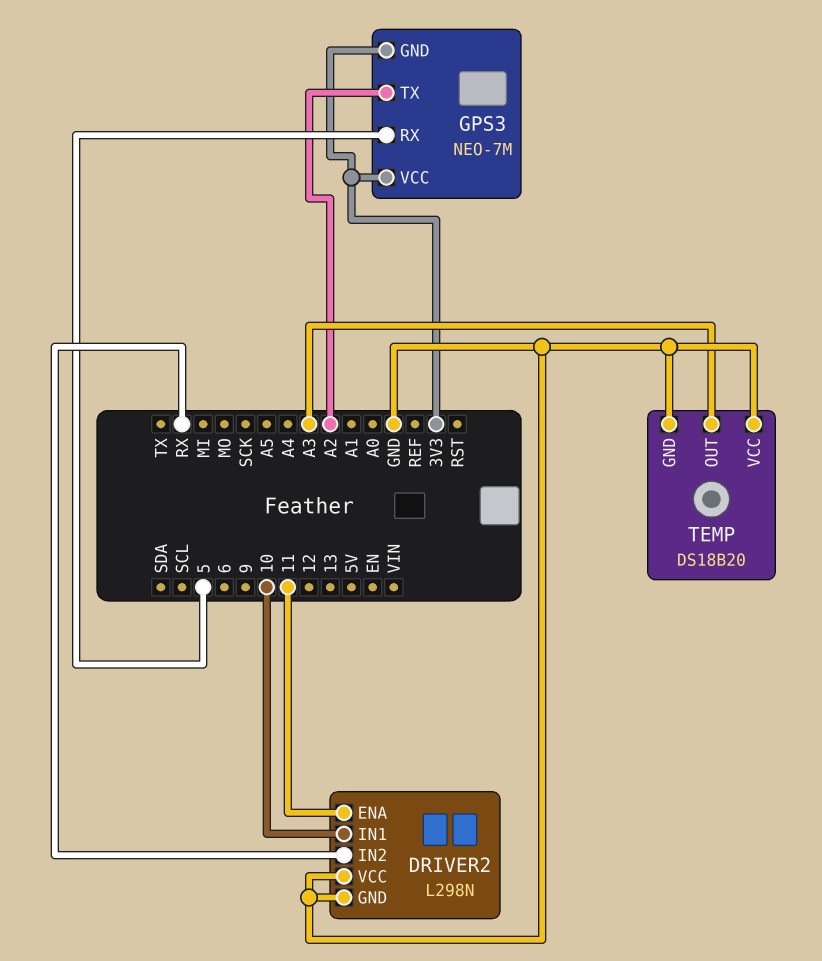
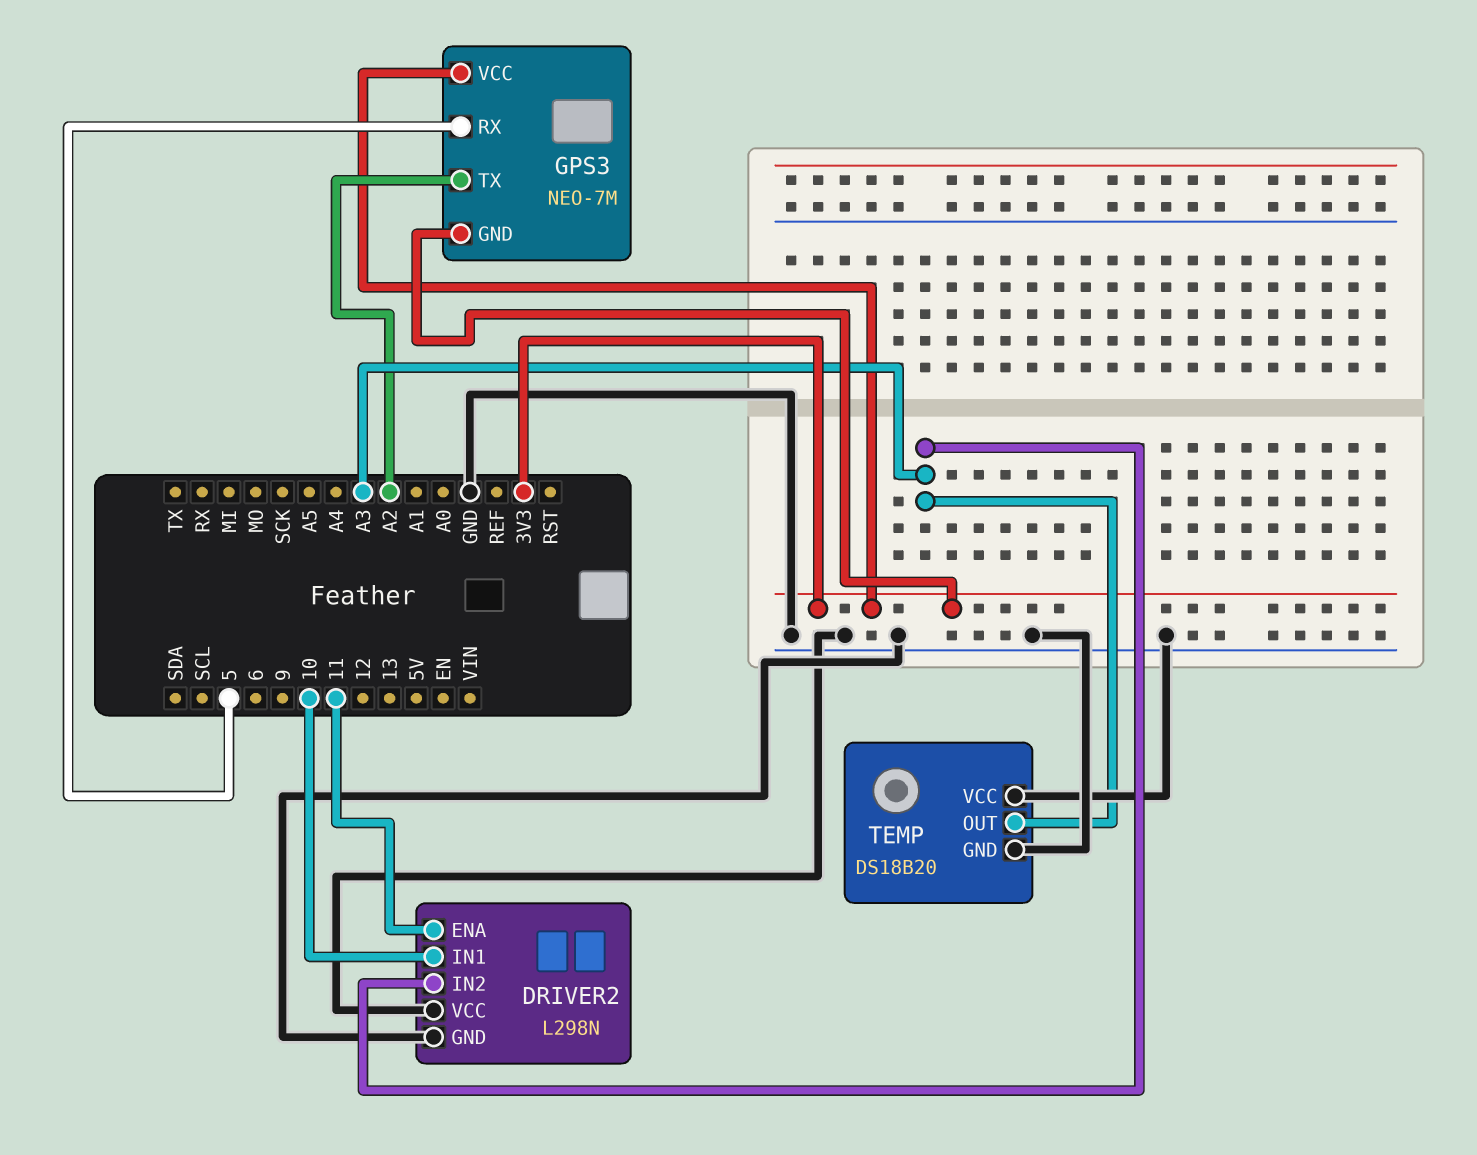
DRIVER2 pin IN2: RX -> A3

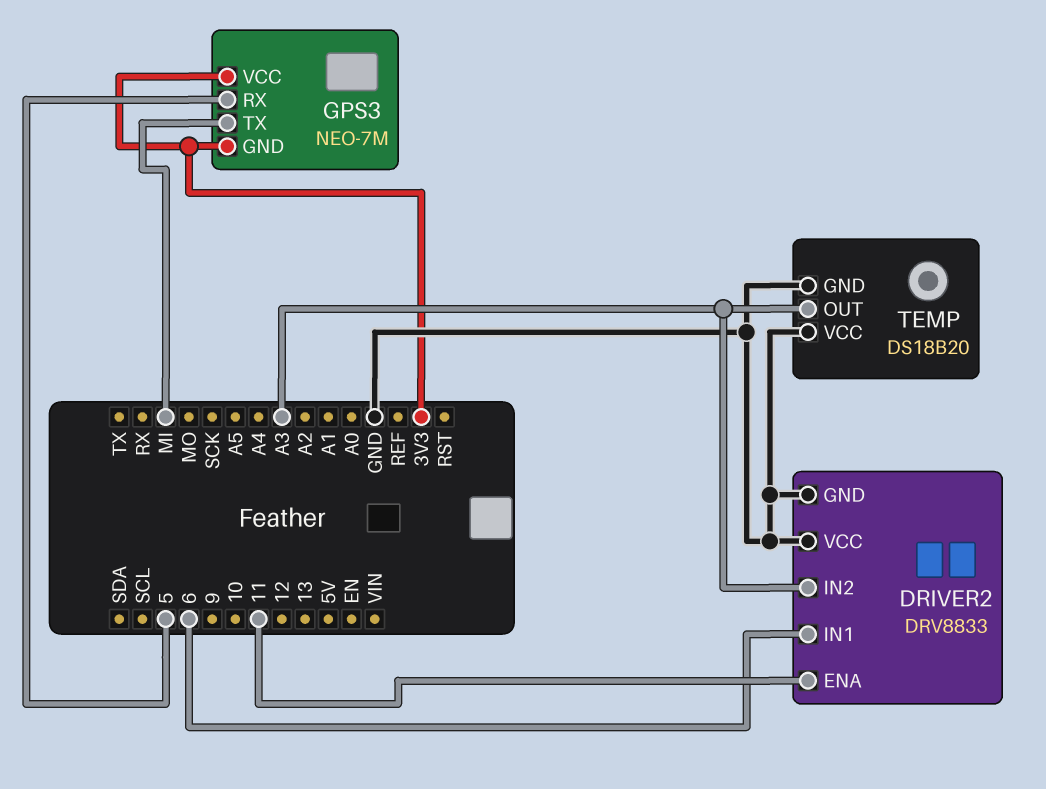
DRIVER2: L298N -> DRV8833
DRIVER2 pin IN1: 10 -> 6
GPS3 pin TX: A2 -> MI

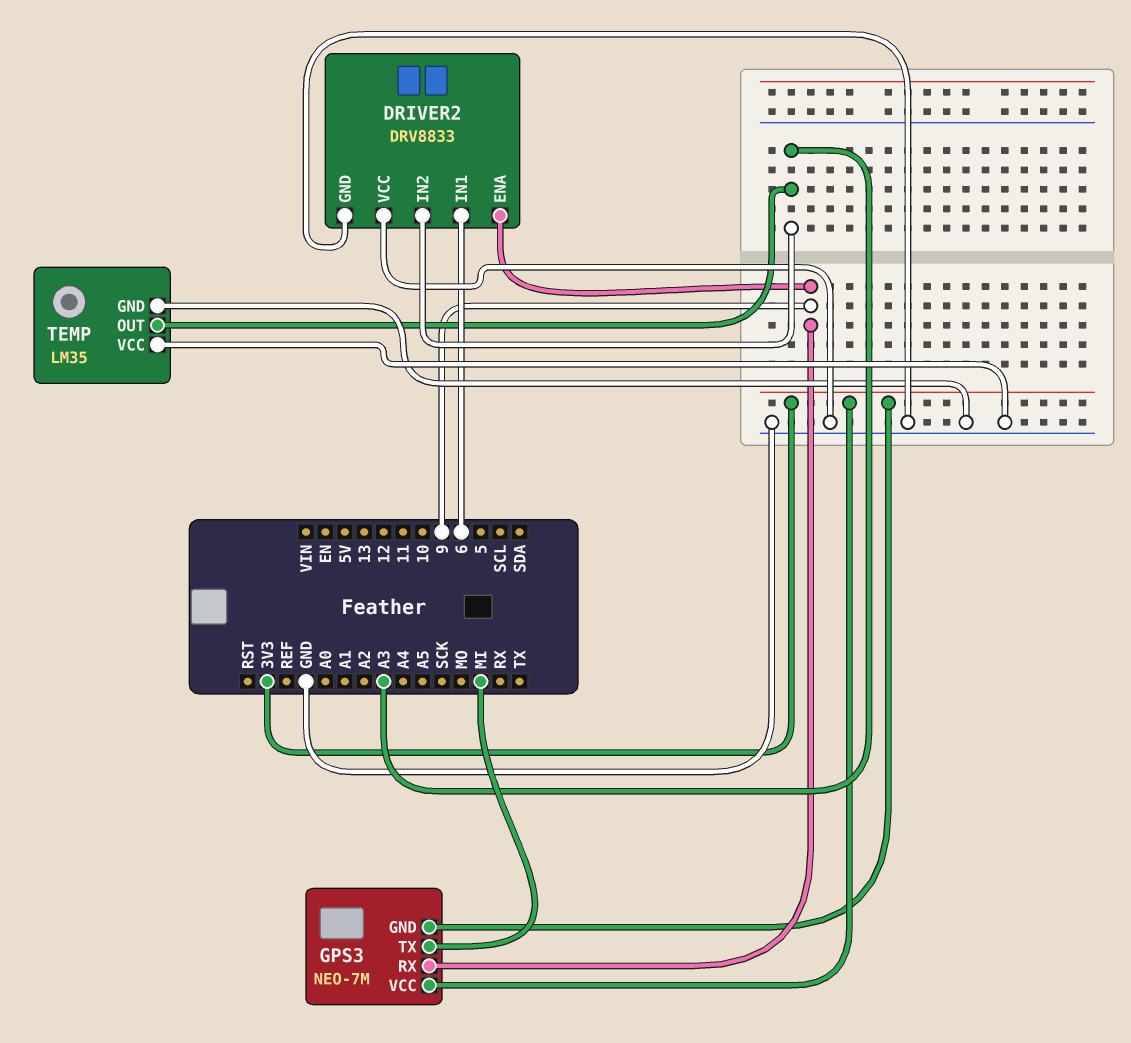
DRIVER2 pin ENA: 11 -> 9
GPS3 pin RX: 5 -> 9
TEMP: DS18B20 -> LM35

